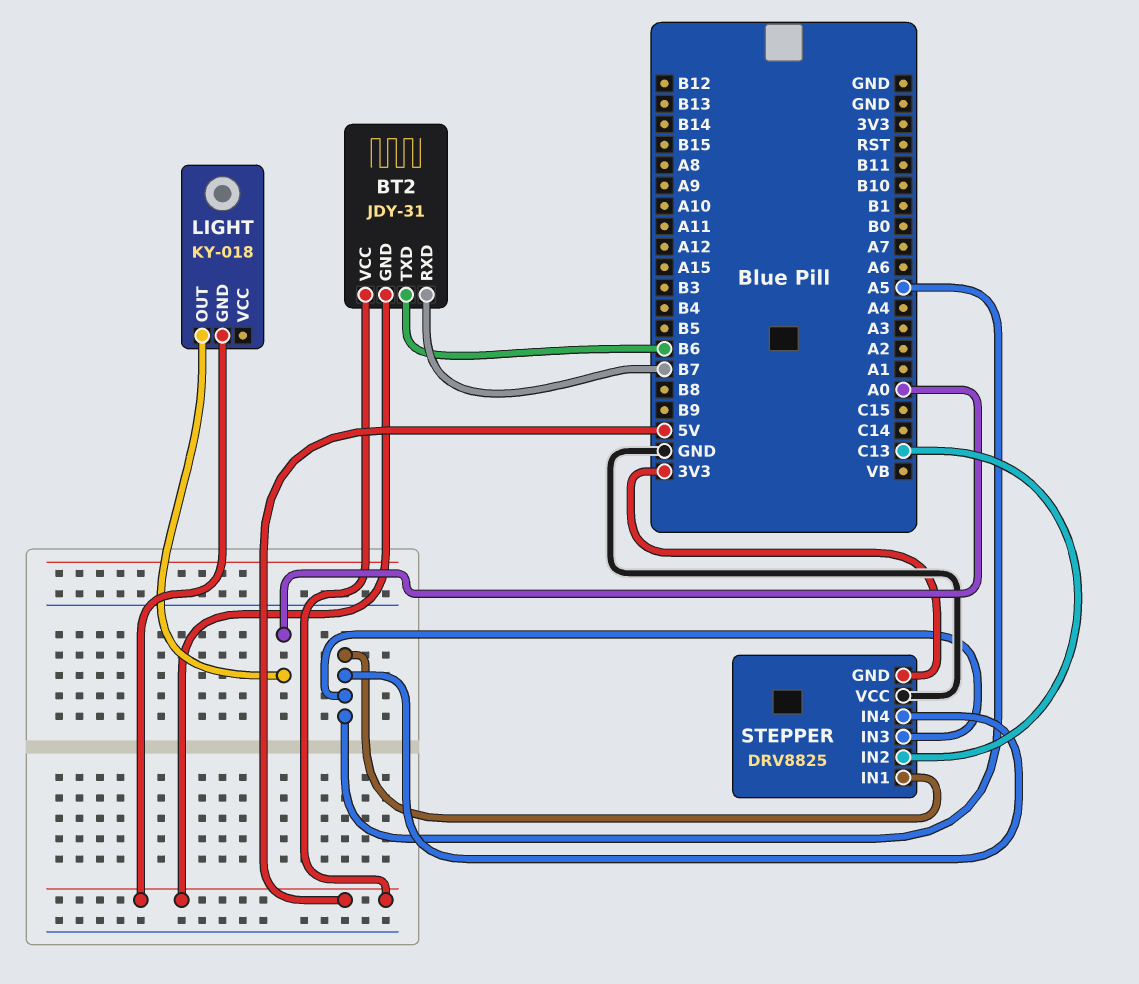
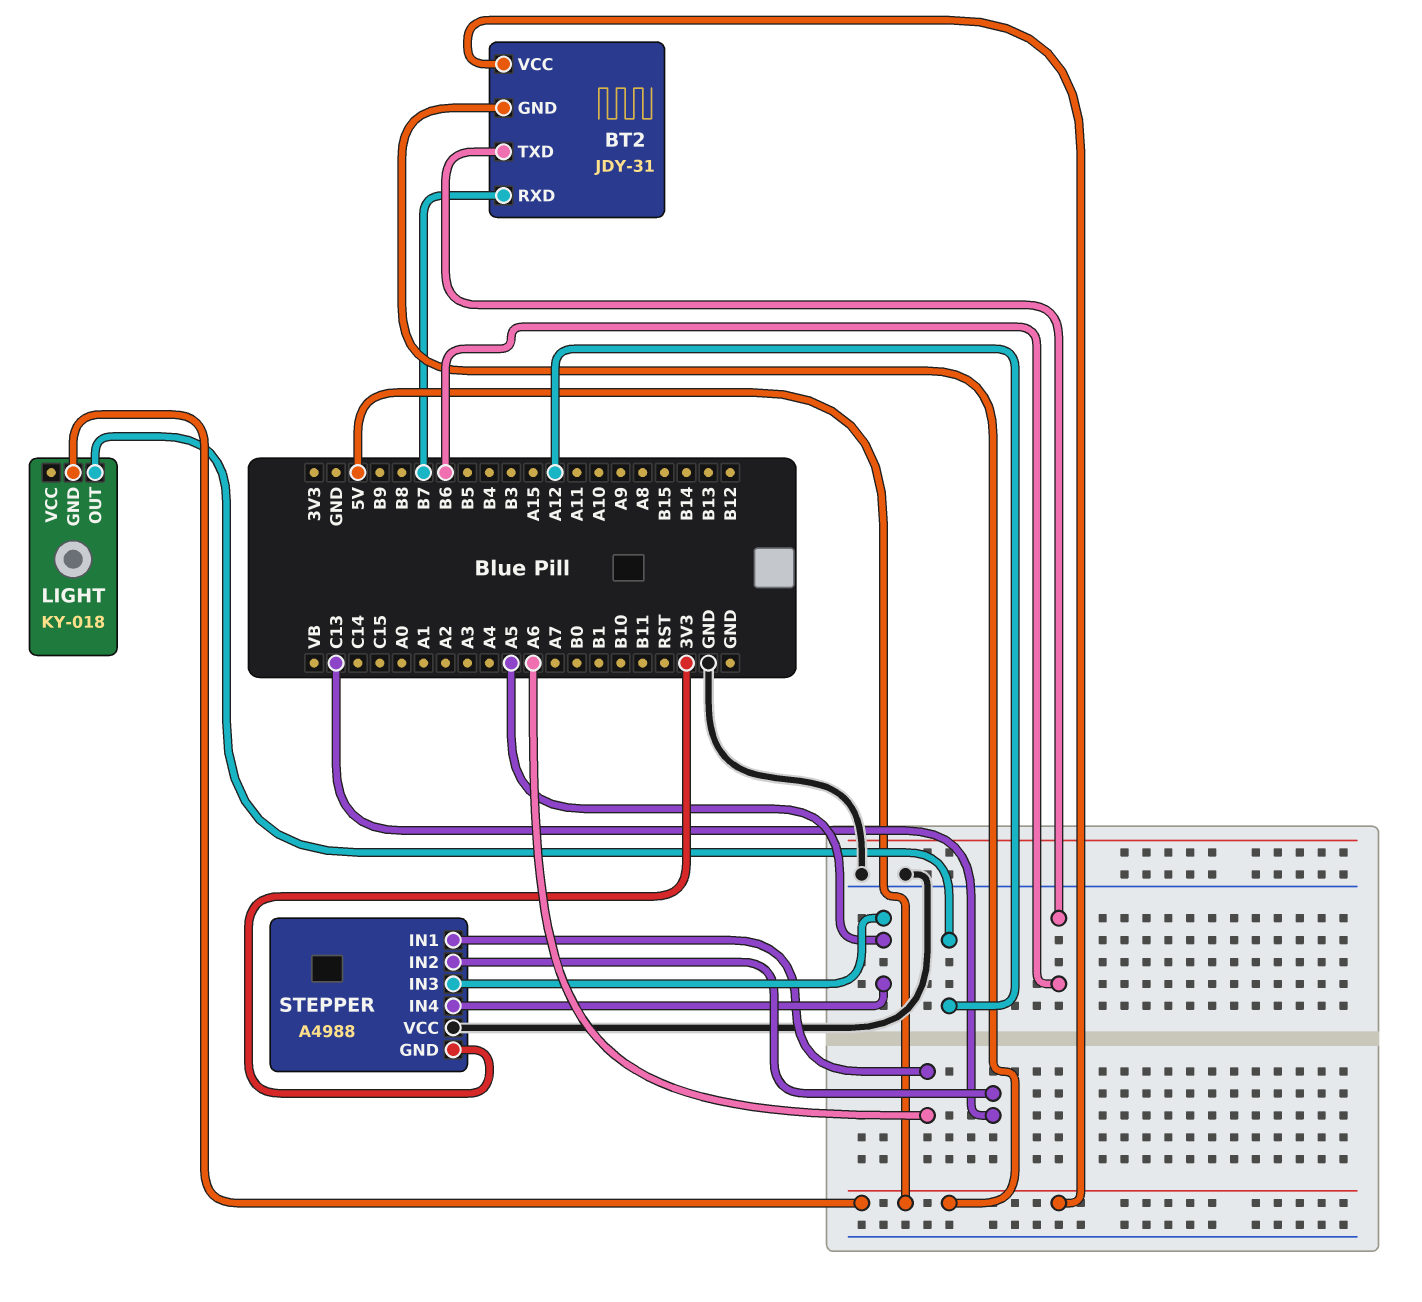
LIGHT pin OUT: A0 -> A12
STEPPER: DRV8825 -> A4988
STEPPER pin IN1: A5 -> A6

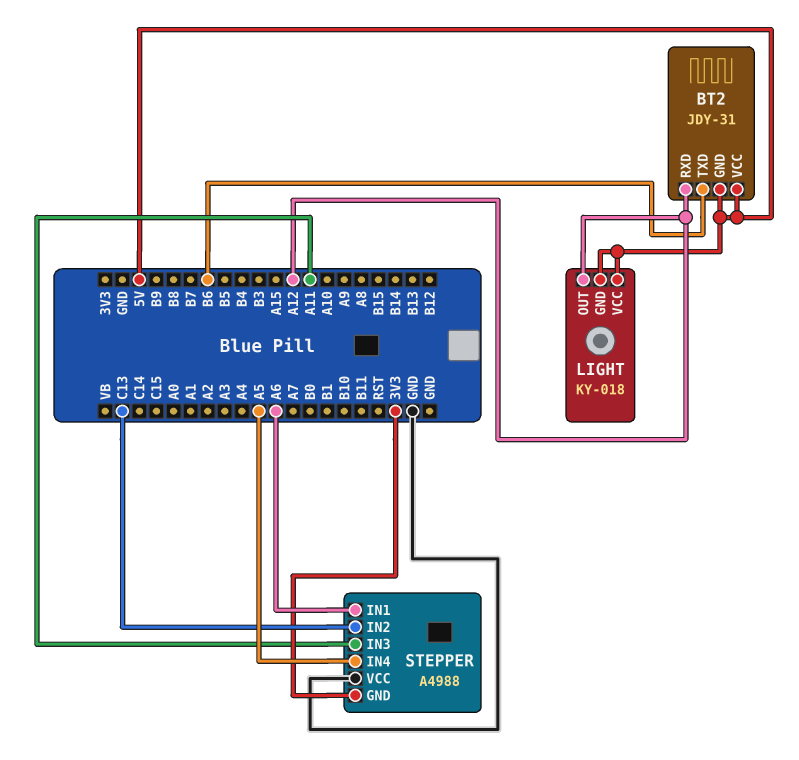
BT2 pin RXD: B7 -> A12
LIGHT pin VCC: none -> 5V
STEPPER pin IN3: A5 -> A11

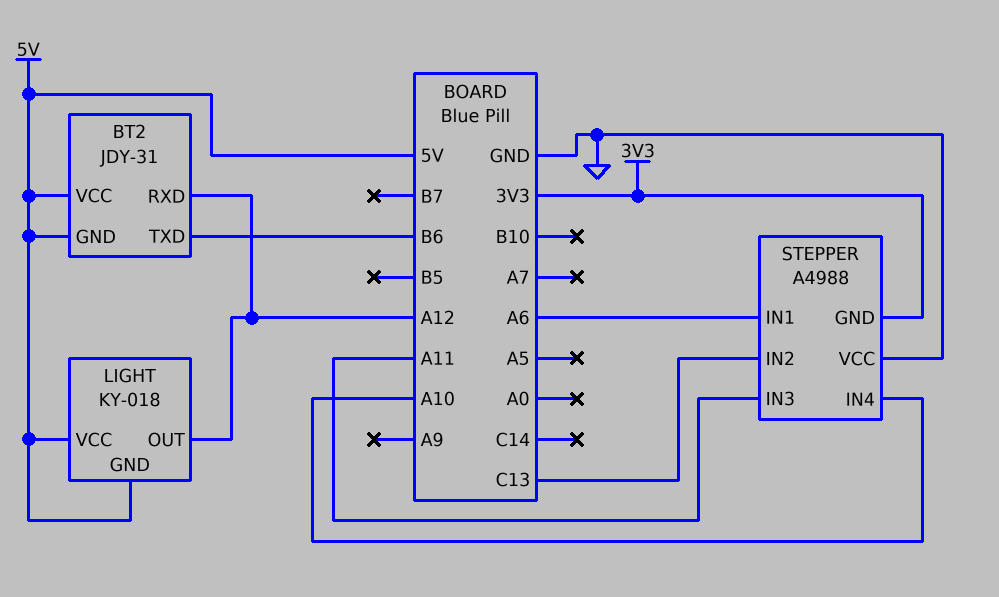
STEPPER pin IN4: A5 -> A10

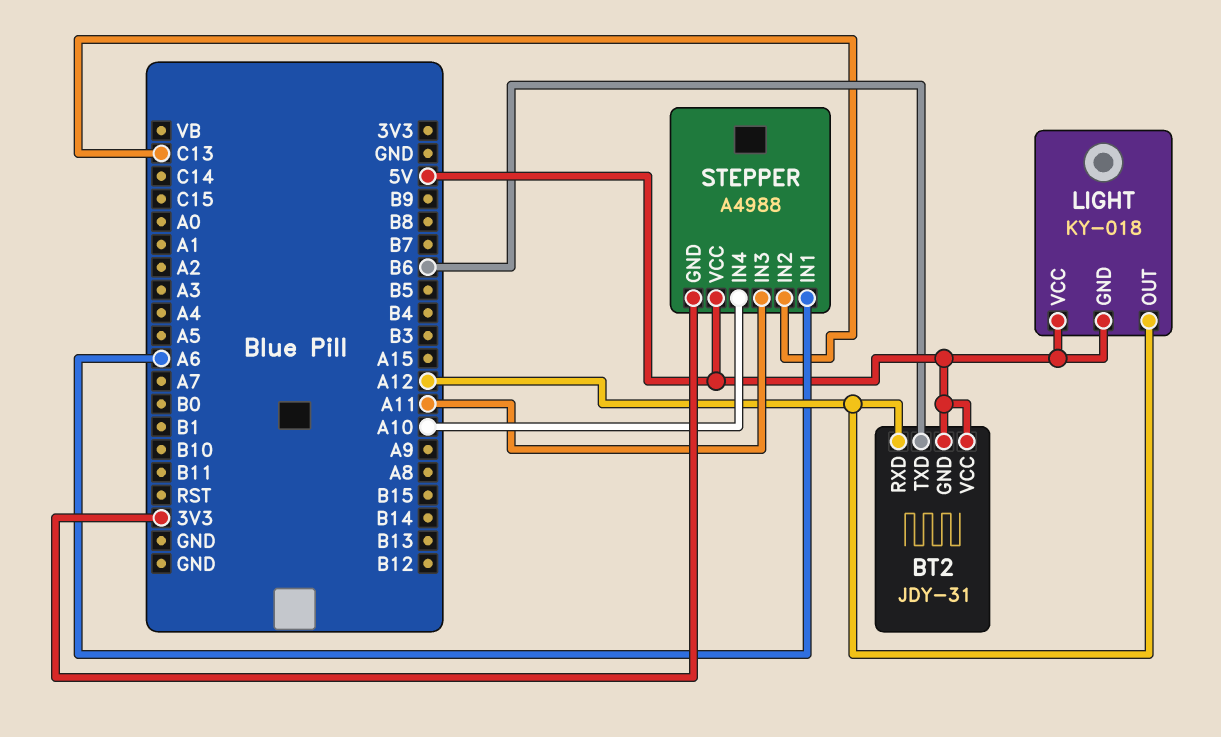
STEPPER pin VCC: GND -> 5V

